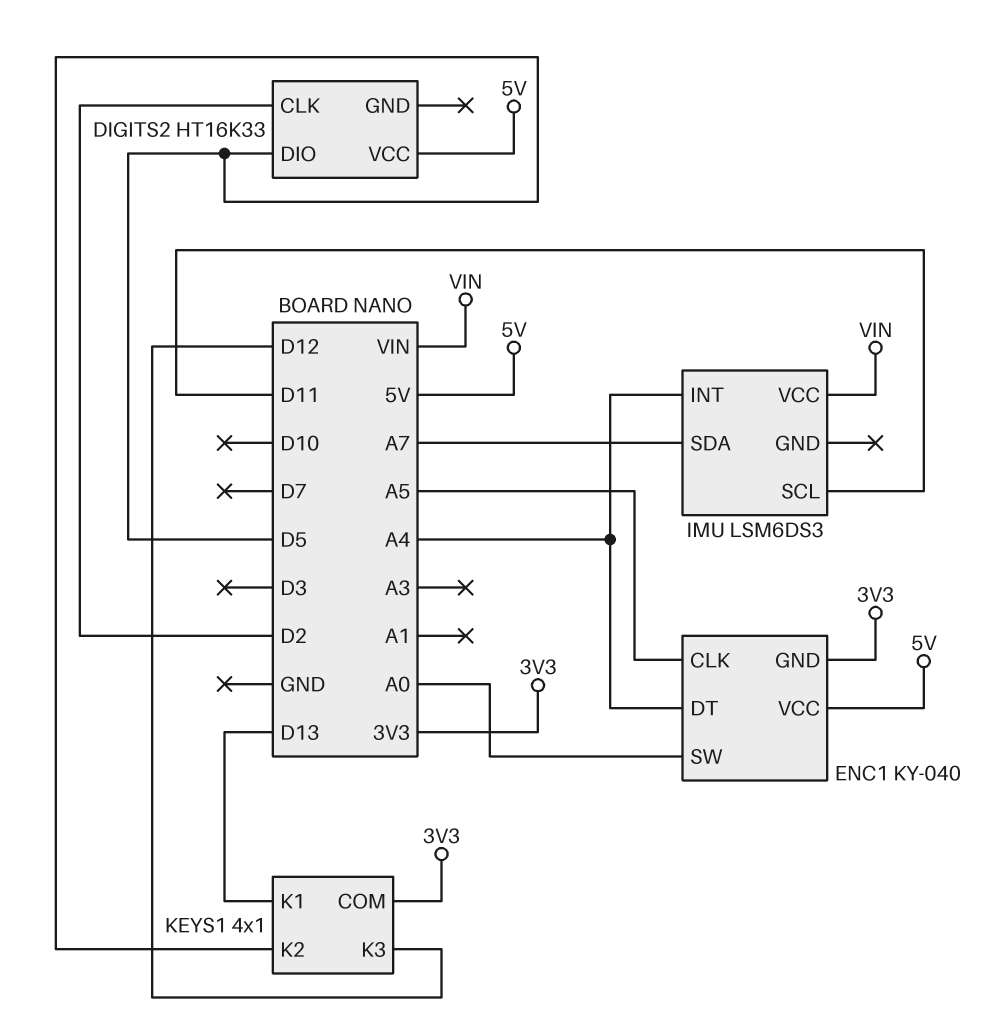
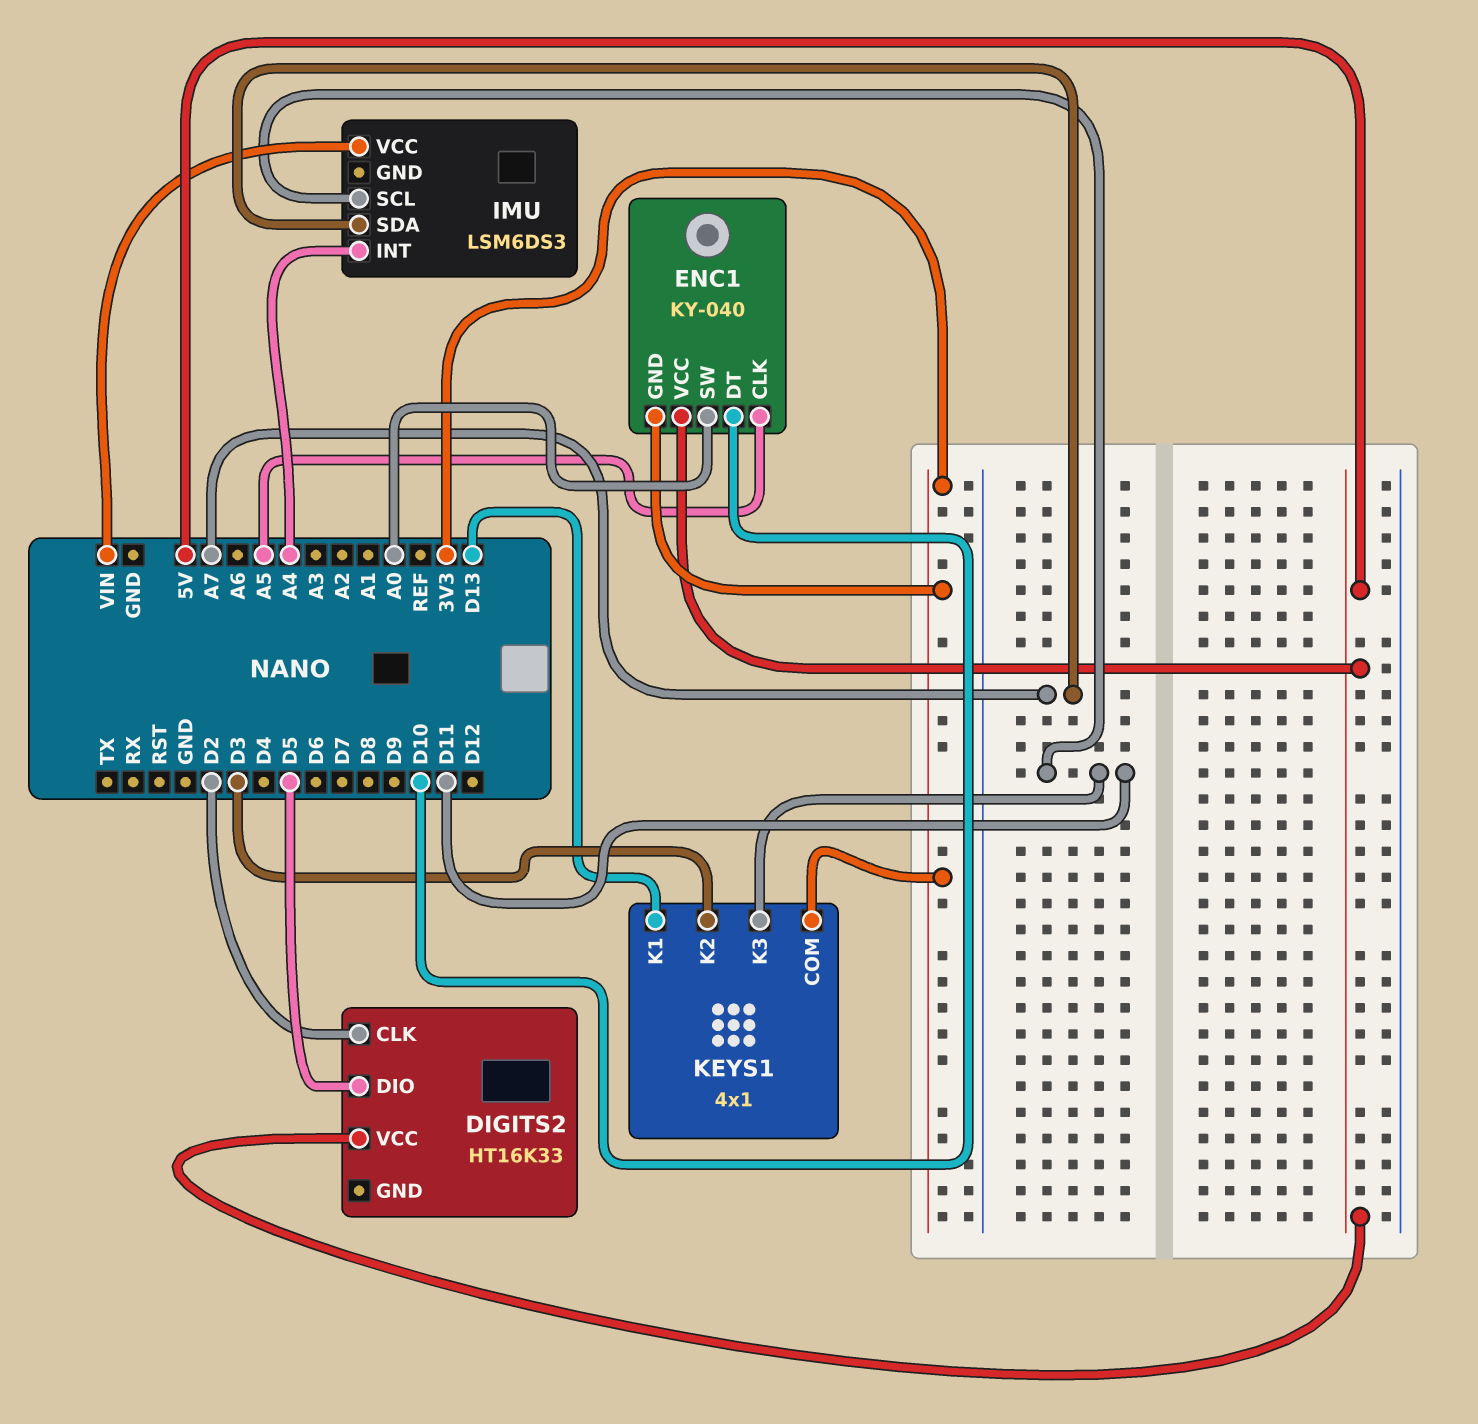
ENC1 pin DT: A4 -> D10
KEYS1 pin K2: D5 -> D3
KEYS1 pin K3: D12 -> D11

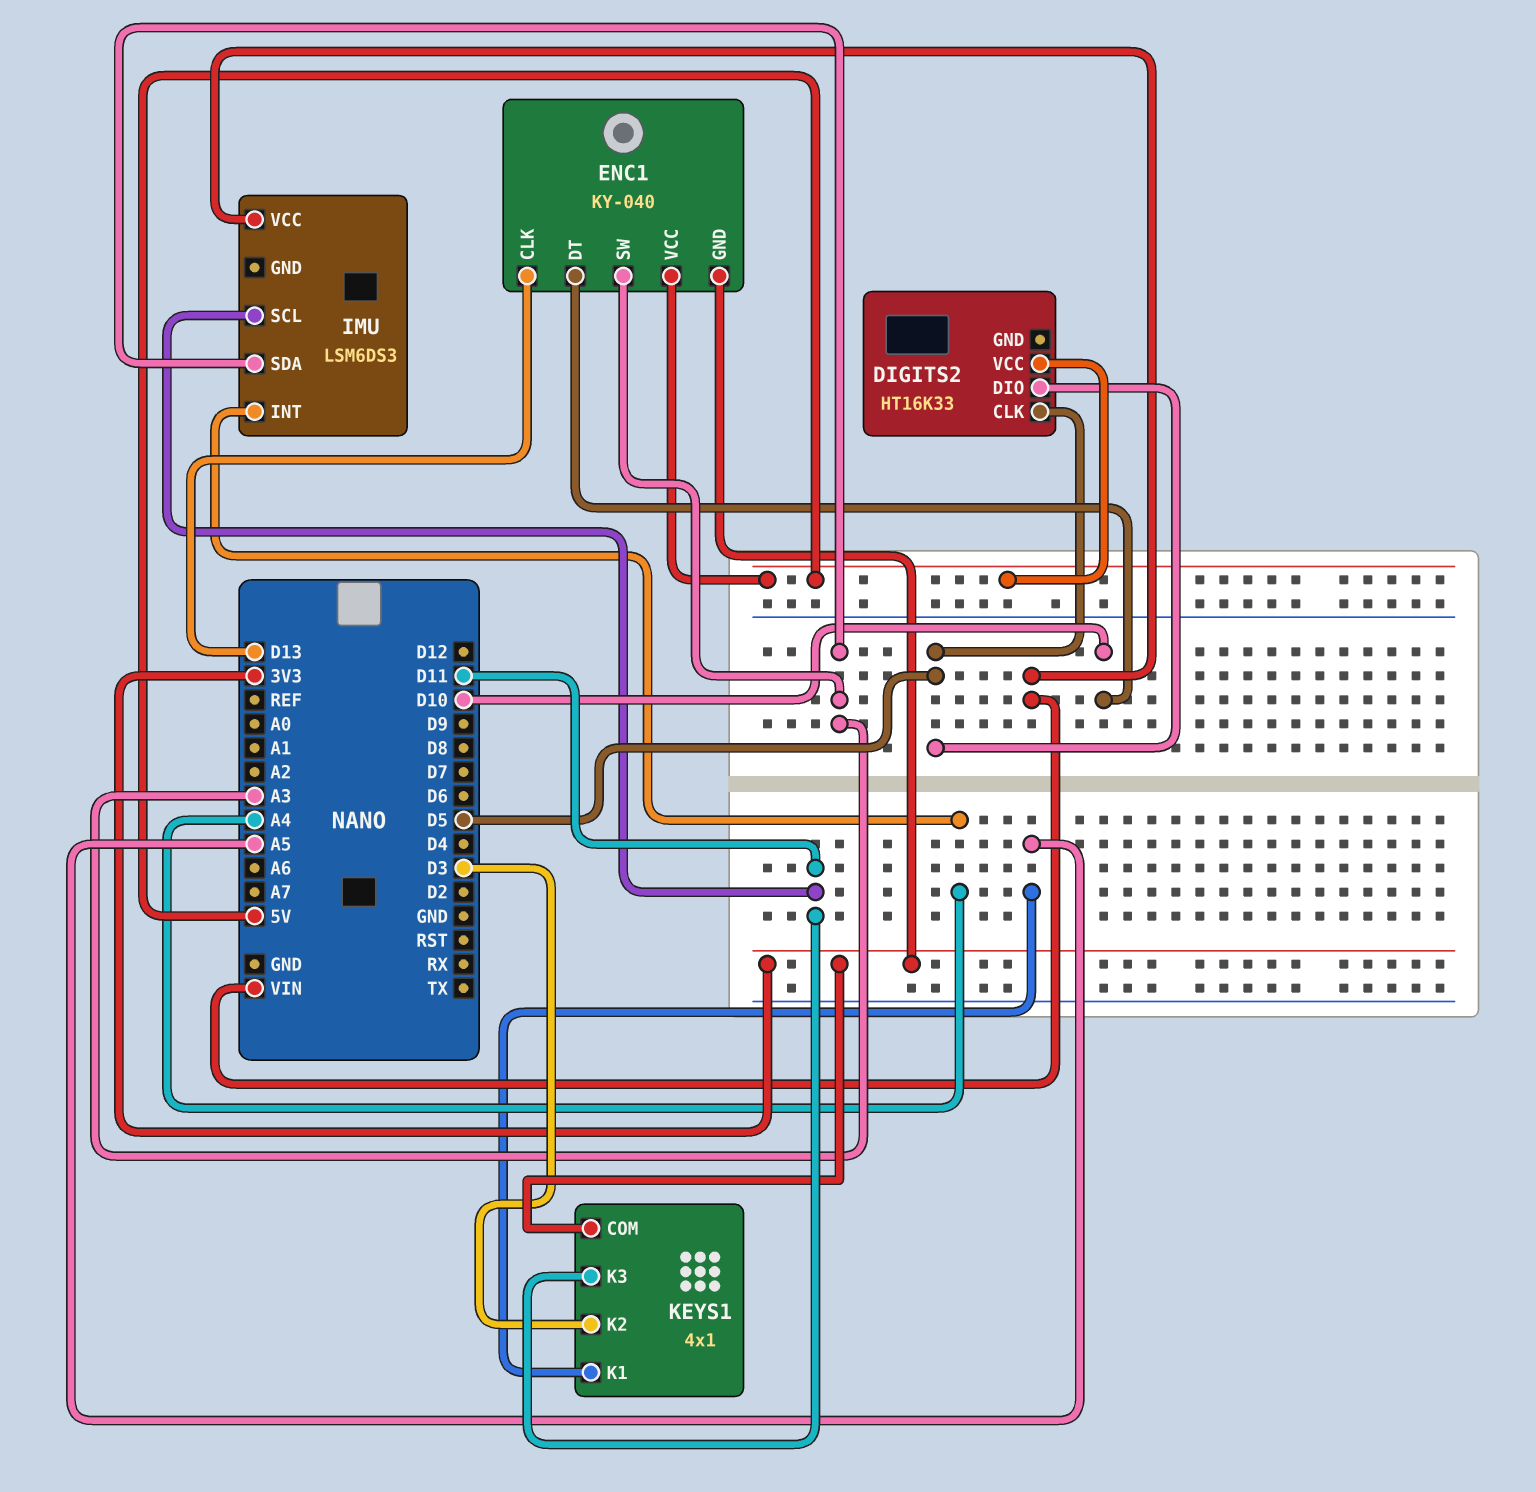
DIGITS2 pin CLK: D2 -> D5
ENC1 pin CLK: A5 -> D13
ENC1 pin SW: A0 -> A3
IMU pin SDA: A7 -> A3
KEYS1 pin K1: D13 -> A5

